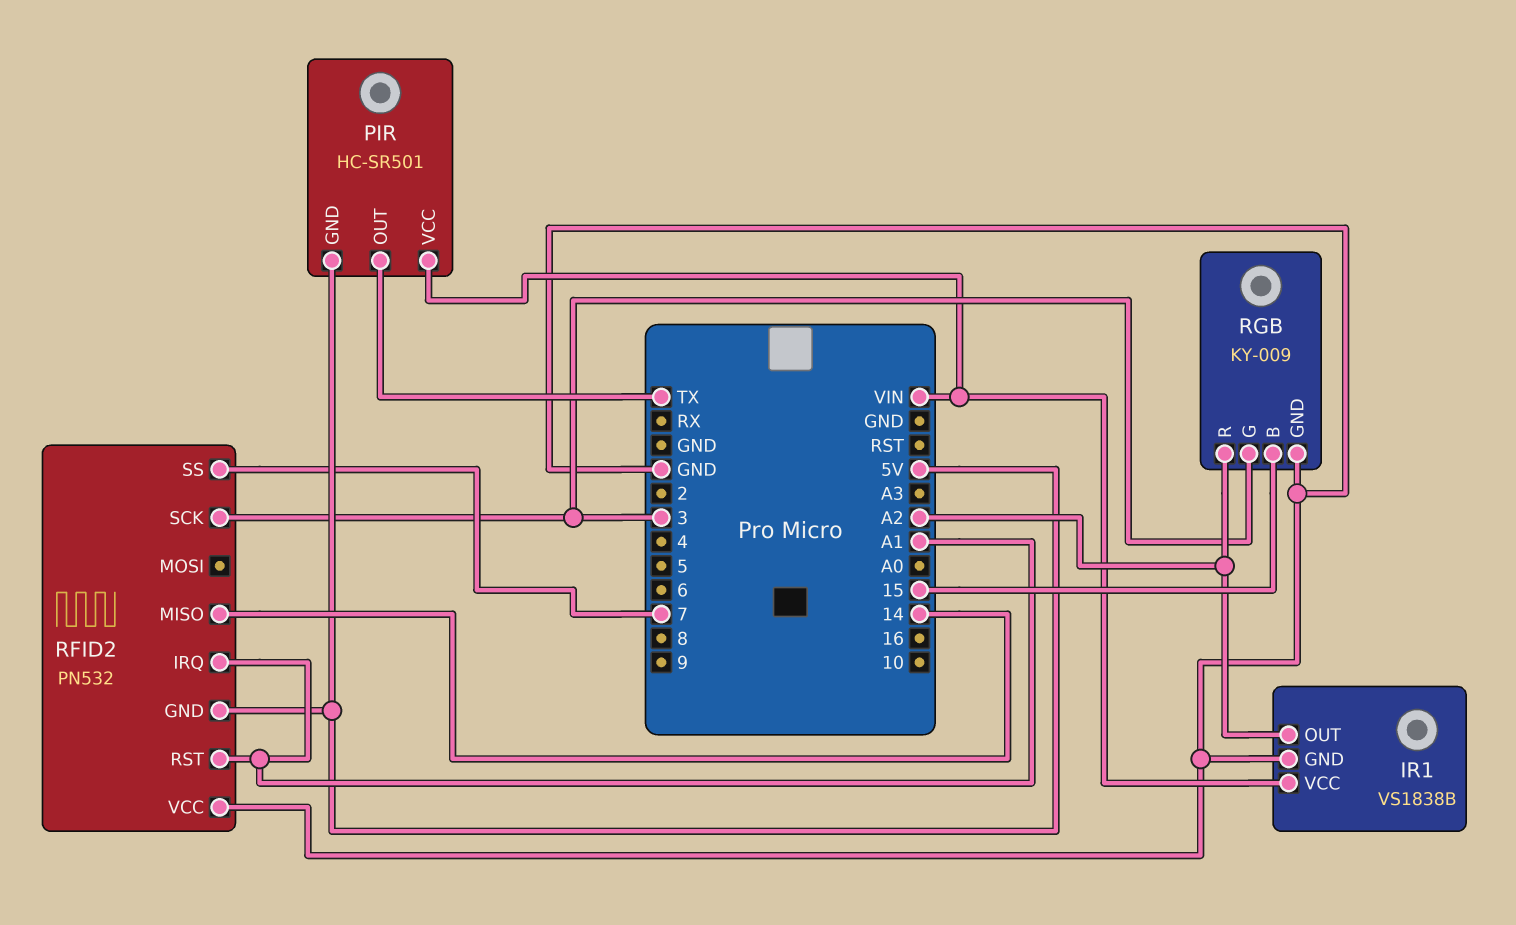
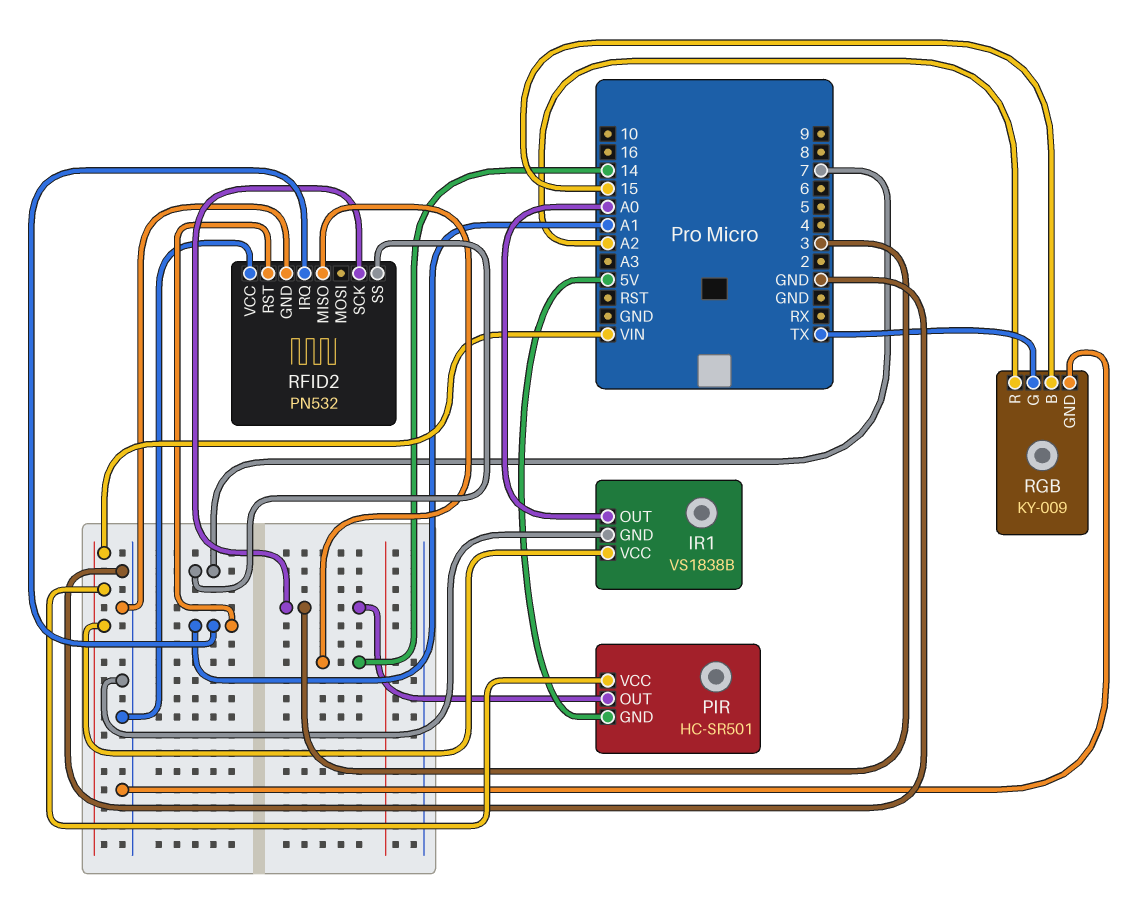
IR1 pin OUT: A2 -> A0
PIR pin OUT: TX -> 3
RFID2 pin GND: 5V -> GND
RGB pin G: 3 -> TX

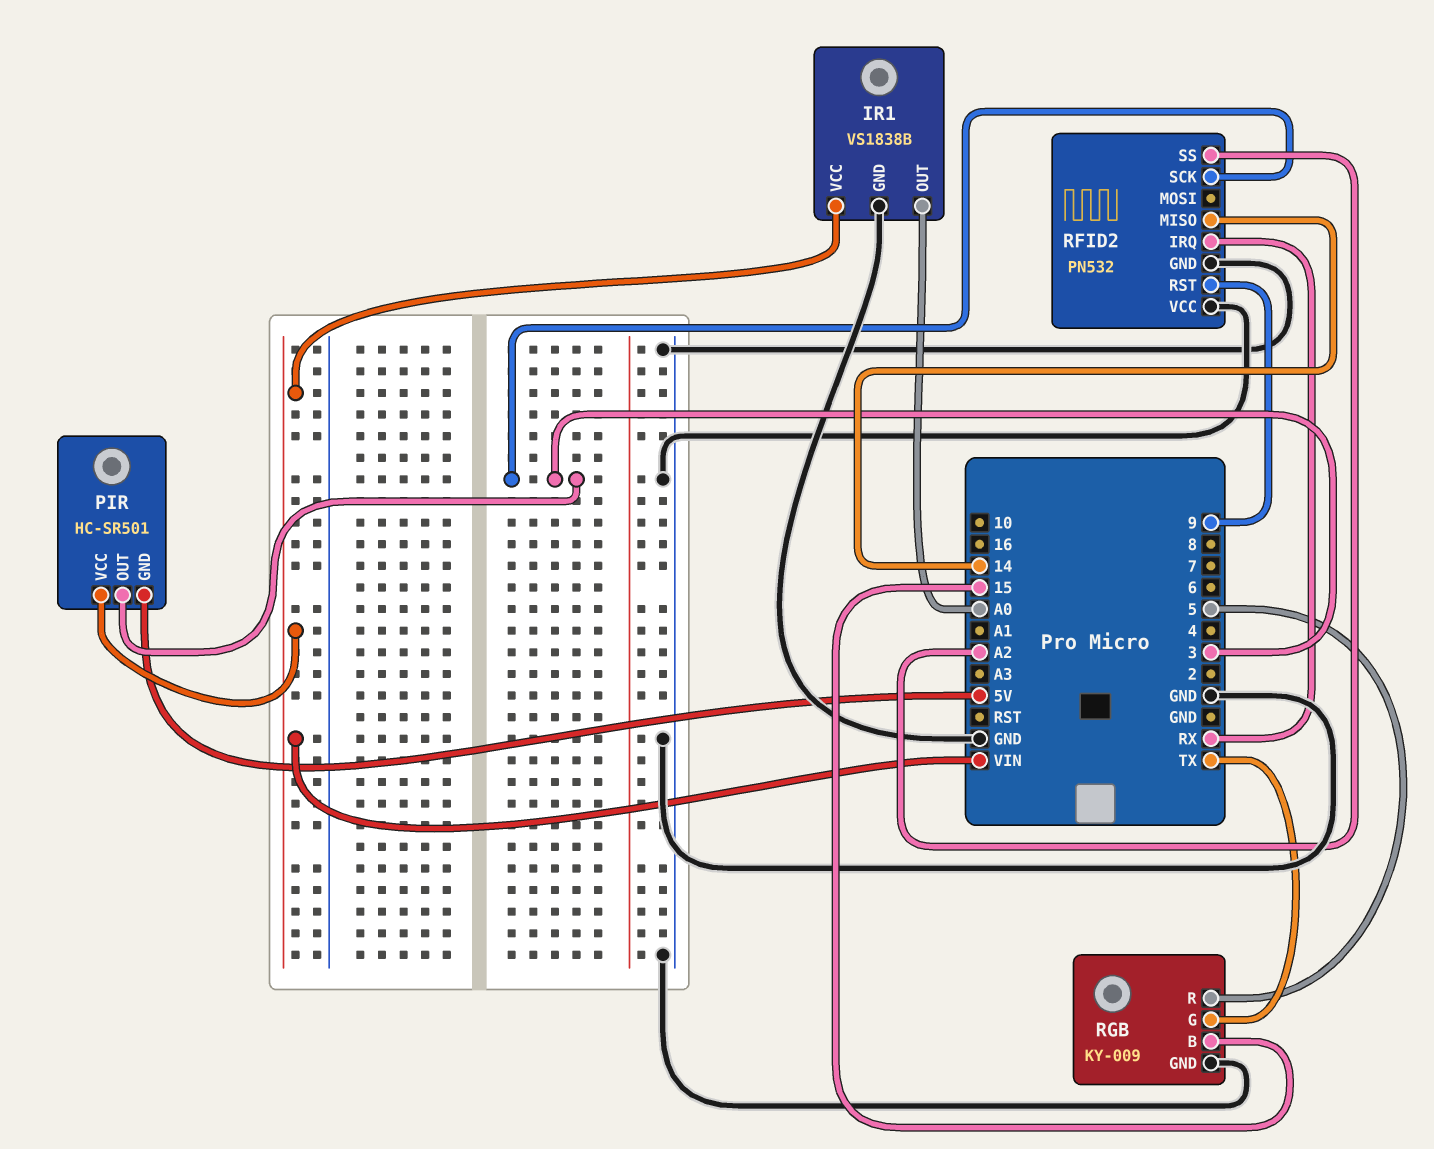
RFID2 pin IRQ: A1 -> RX
RFID2 pin RST: A1 -> 9
RFID2 pin SS: 7 -> A2
RGB pin R: A2 -> 5

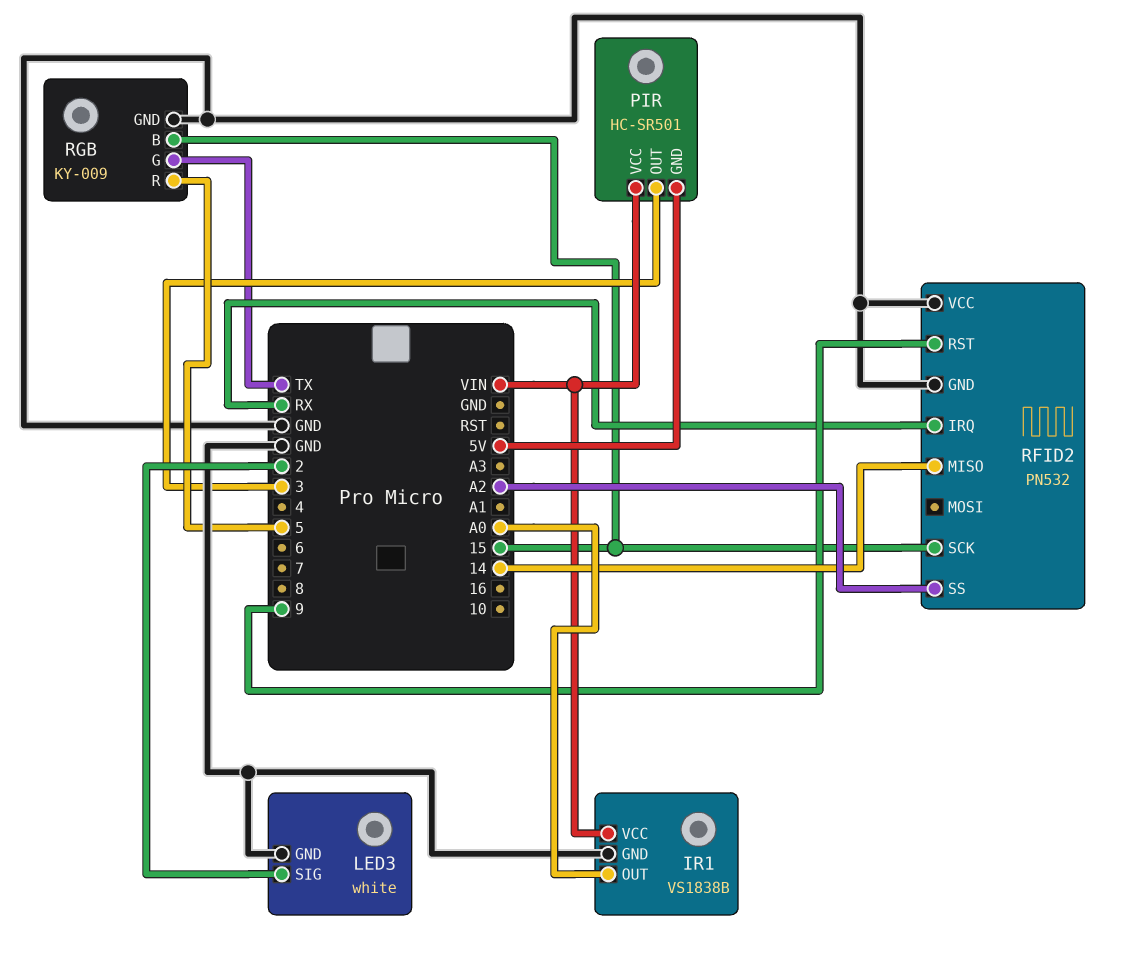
LED3: none -> white
LED3 pin GND: none -> GND
LED3 pin SIG: none -> 2
RFID2 pin SCK: 3 -> 15

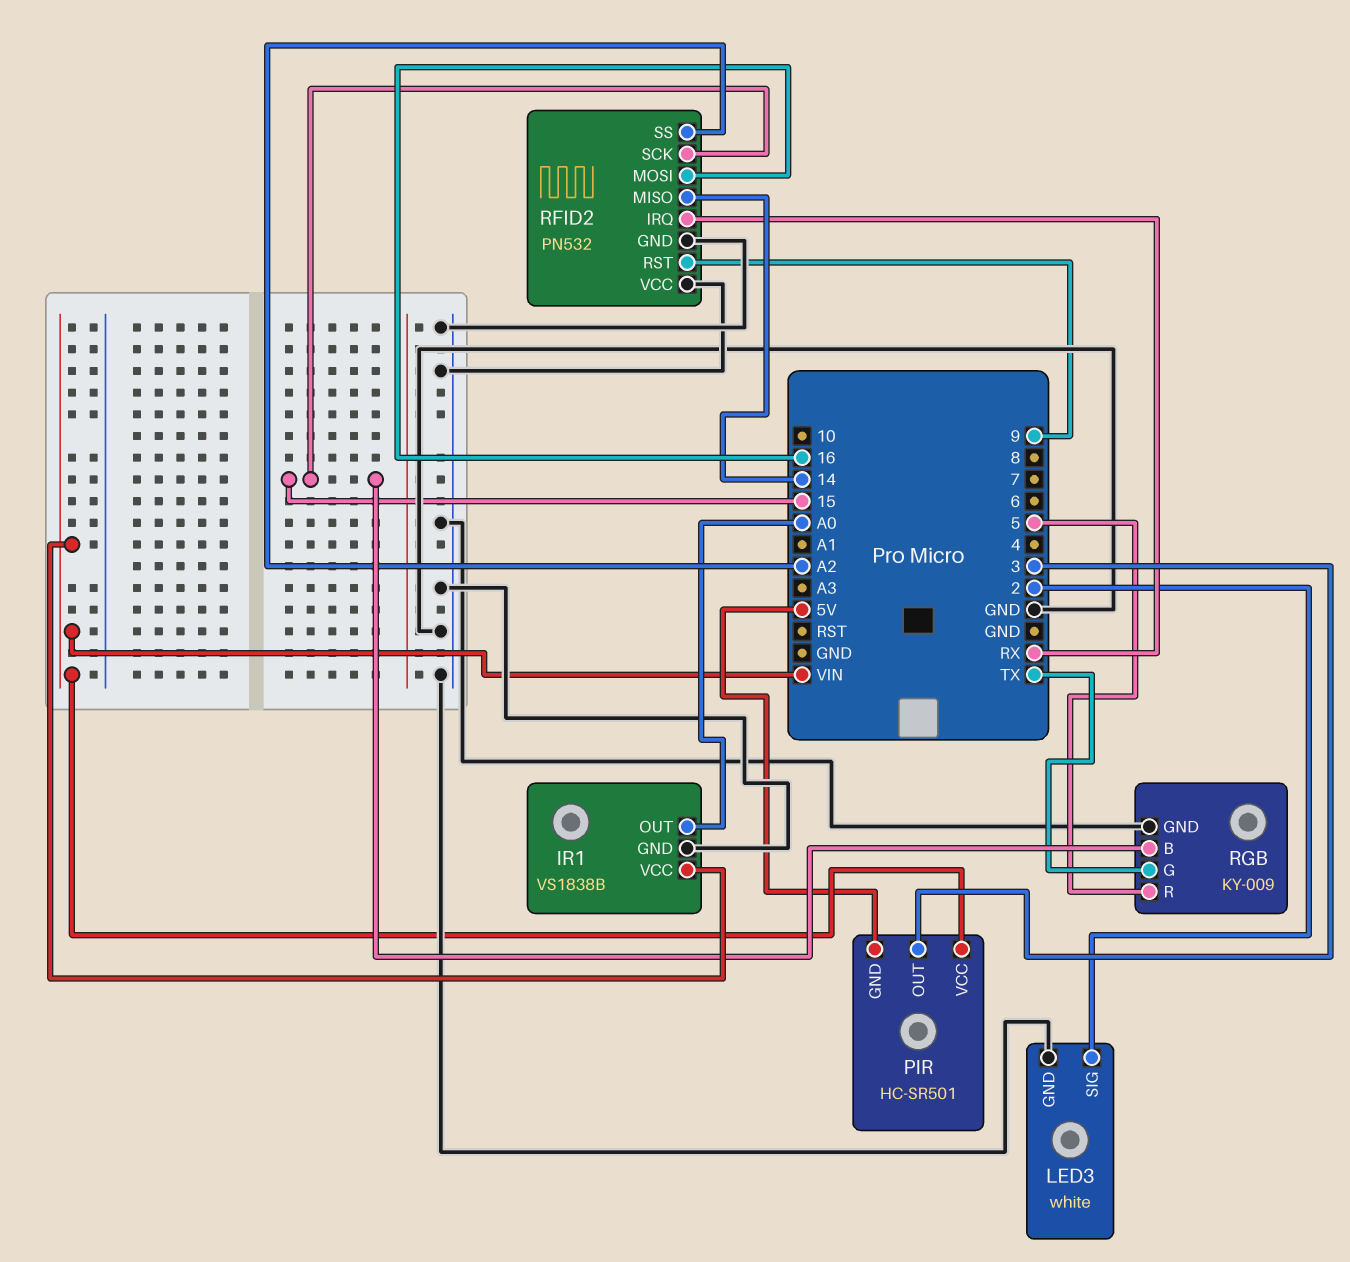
RFID2 pin MOSI: none -> 16

